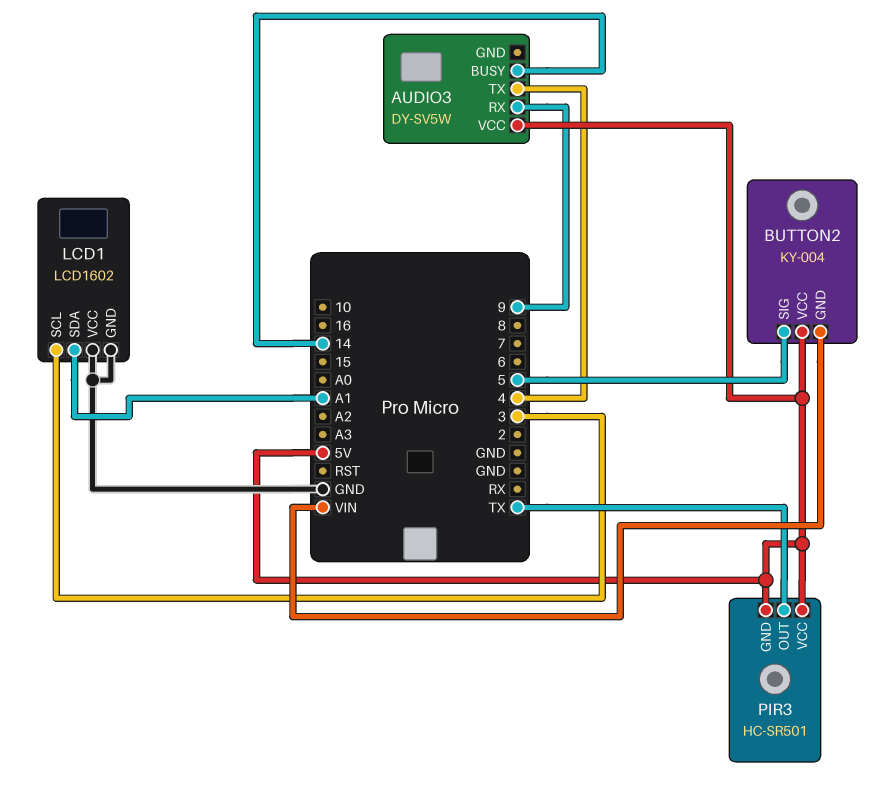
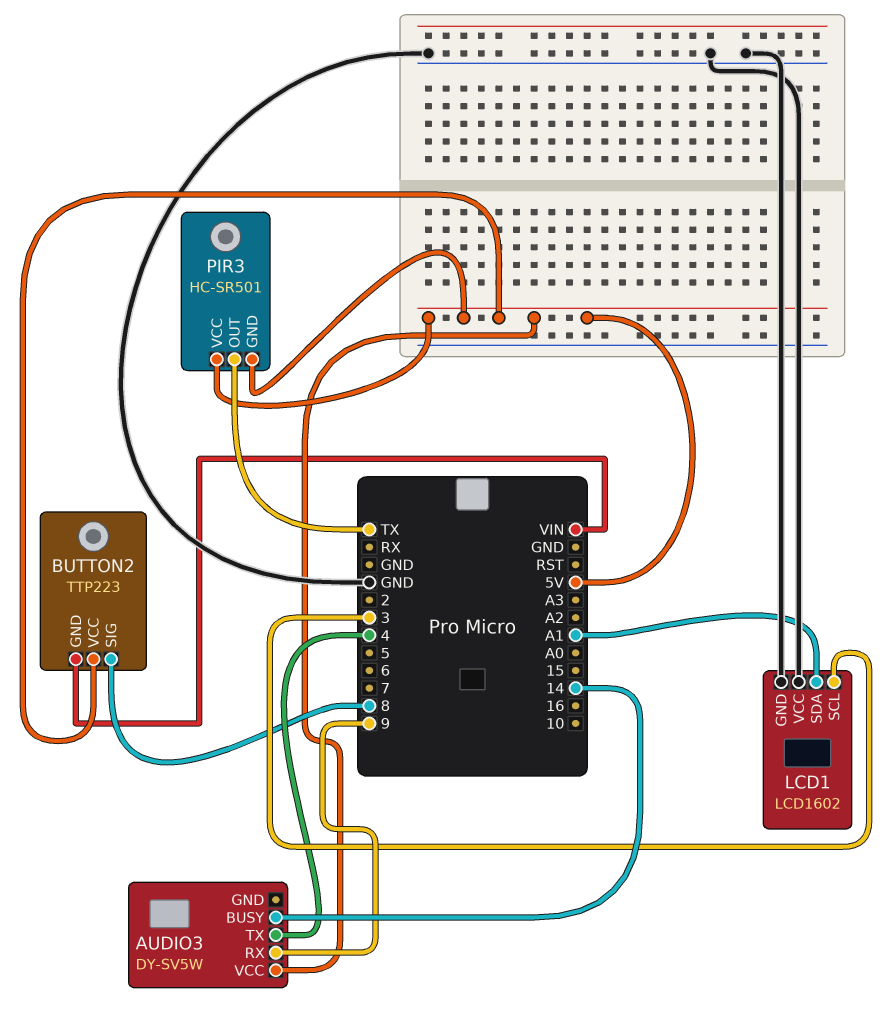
BUTTON2: KY-004 -> TTP223
BUTTON2 pin SIG: 5 -> 8

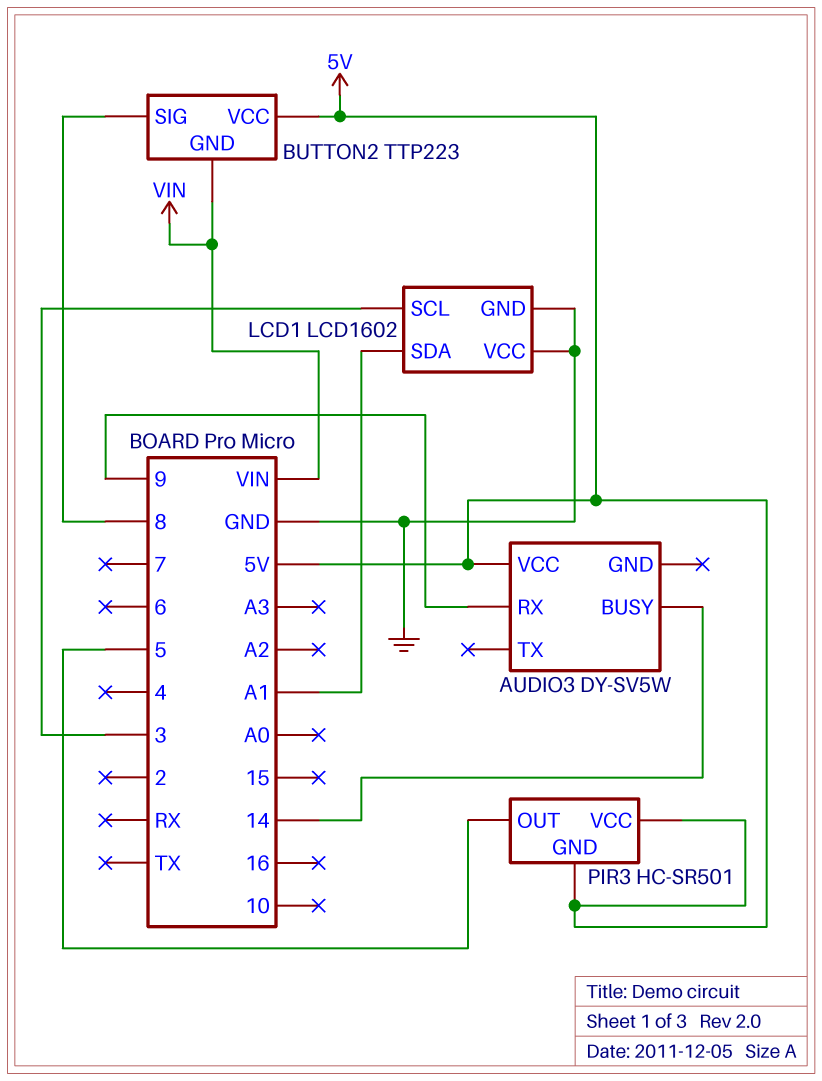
AUDIO3 pin TX: 4 -> none
PIR3 pin OUT: TX -> 5

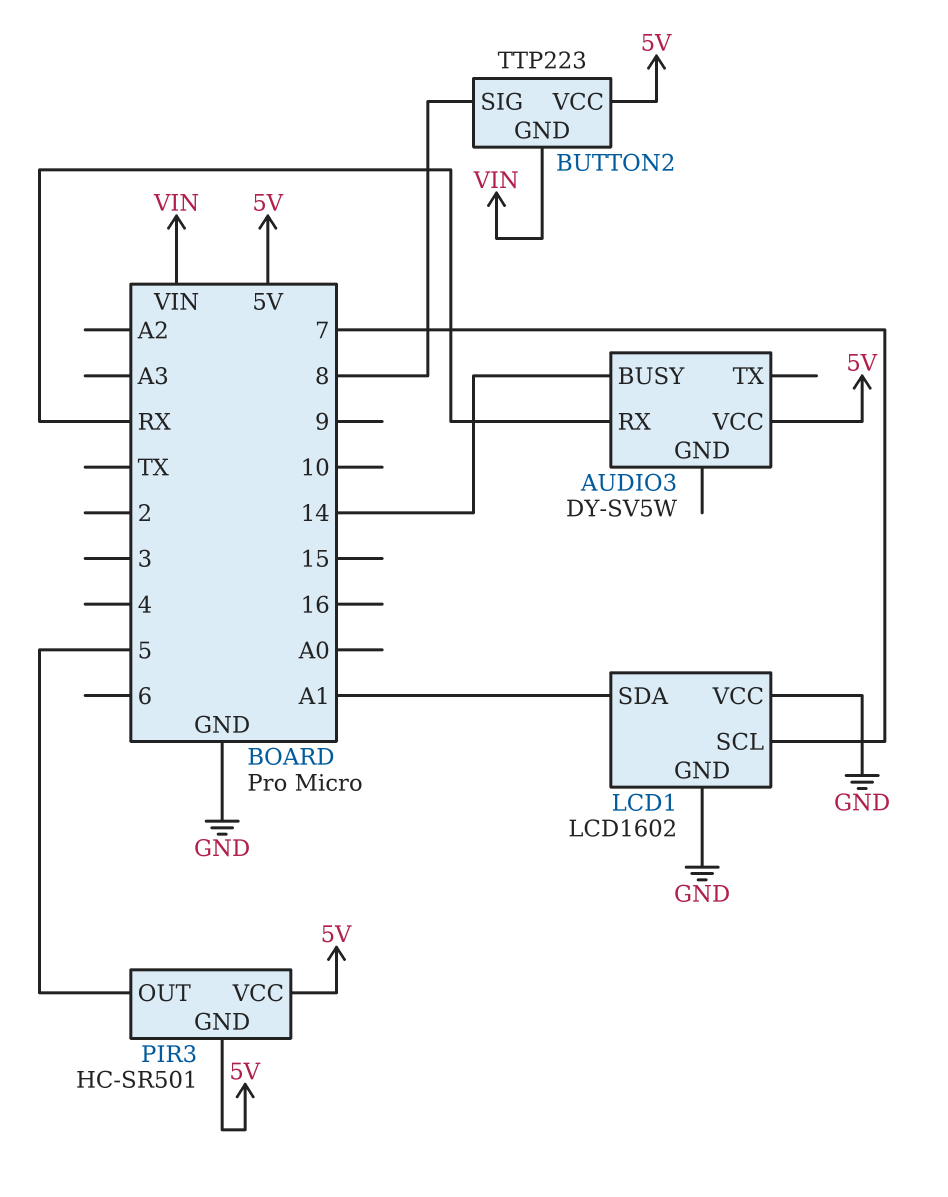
AUDIO3 pin RX: 9 -> RX
LCD1 pin SCL: 3 -> 7

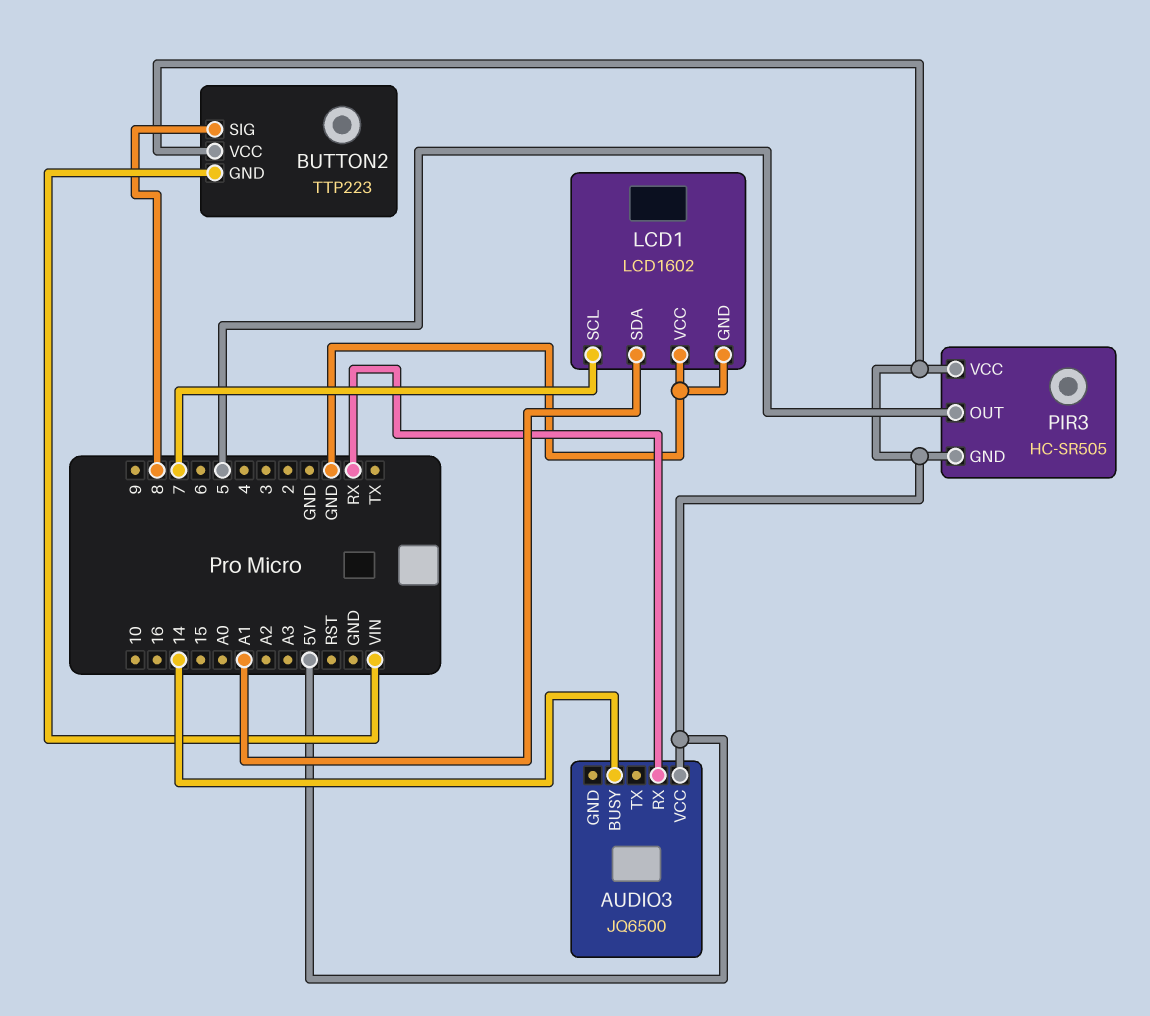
AUDIO3: DY-SV5W -> JQ6500
PIR3: HC-SR501 -> HC-SR505

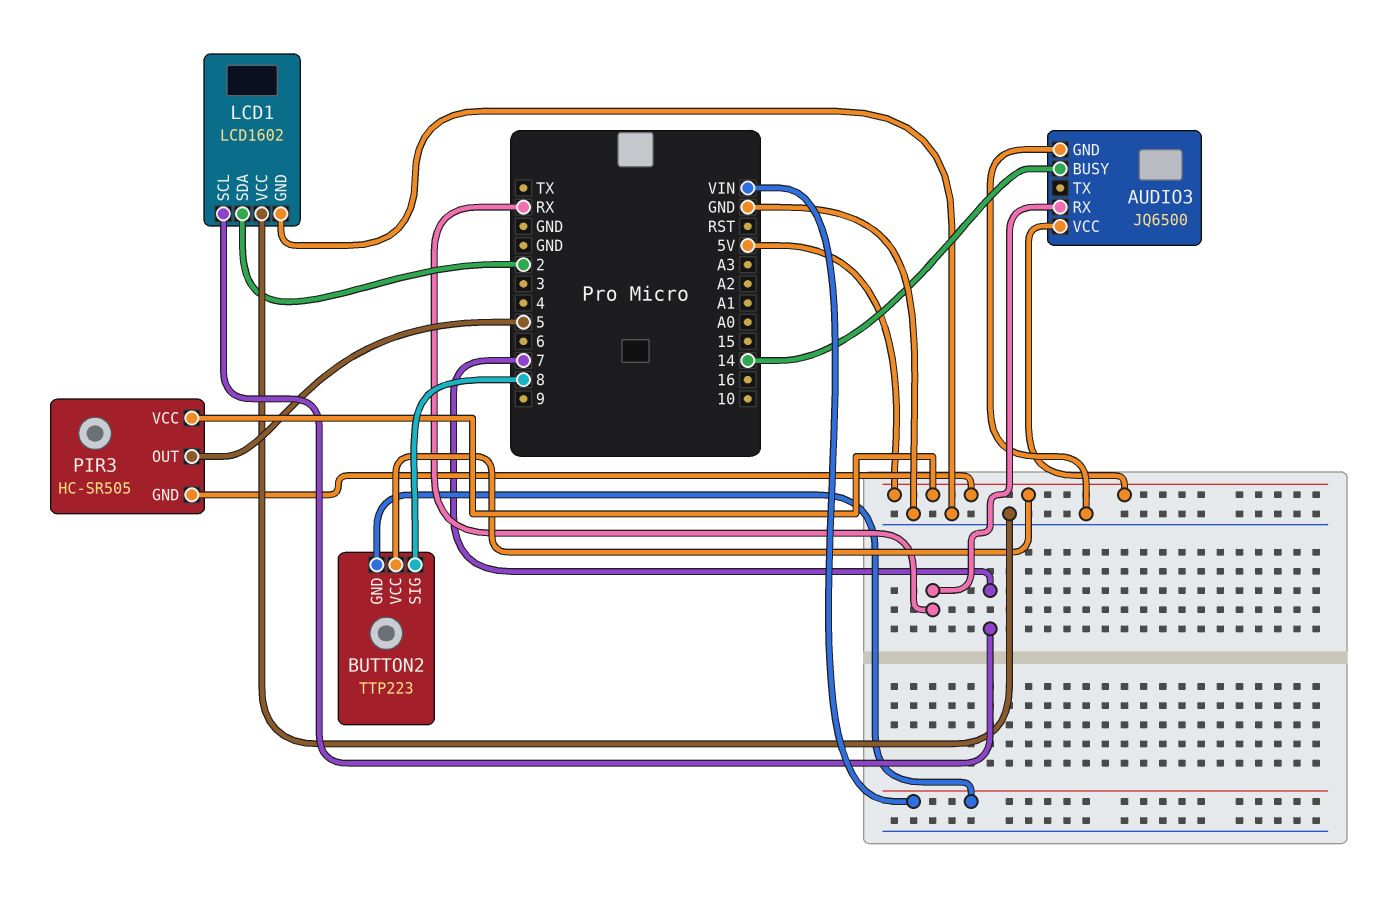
AUDIO3 pin GND: none -> GND
LCD1 pin SDA: A1 -> 2

